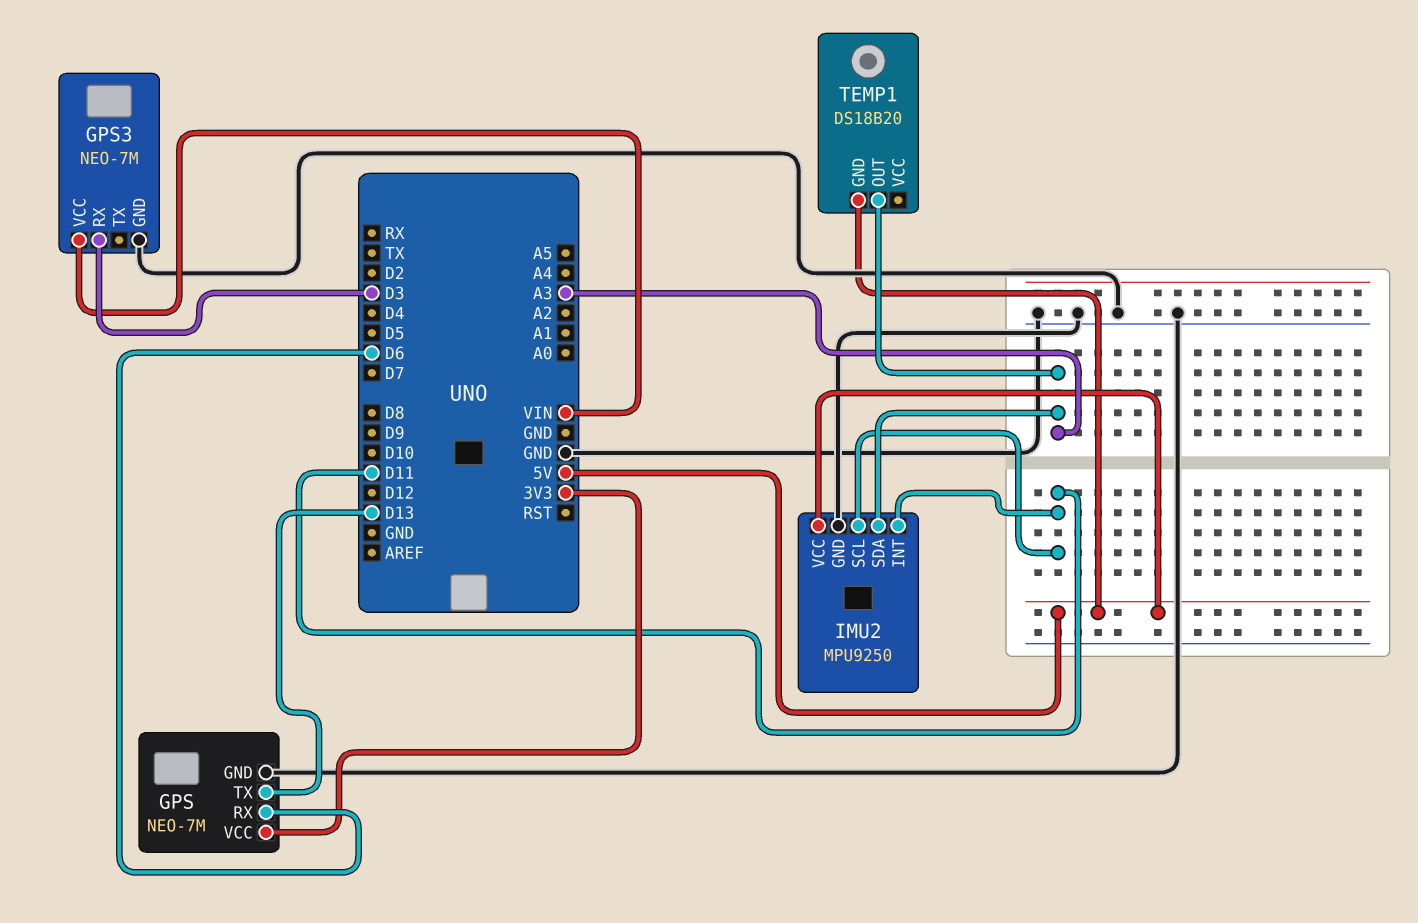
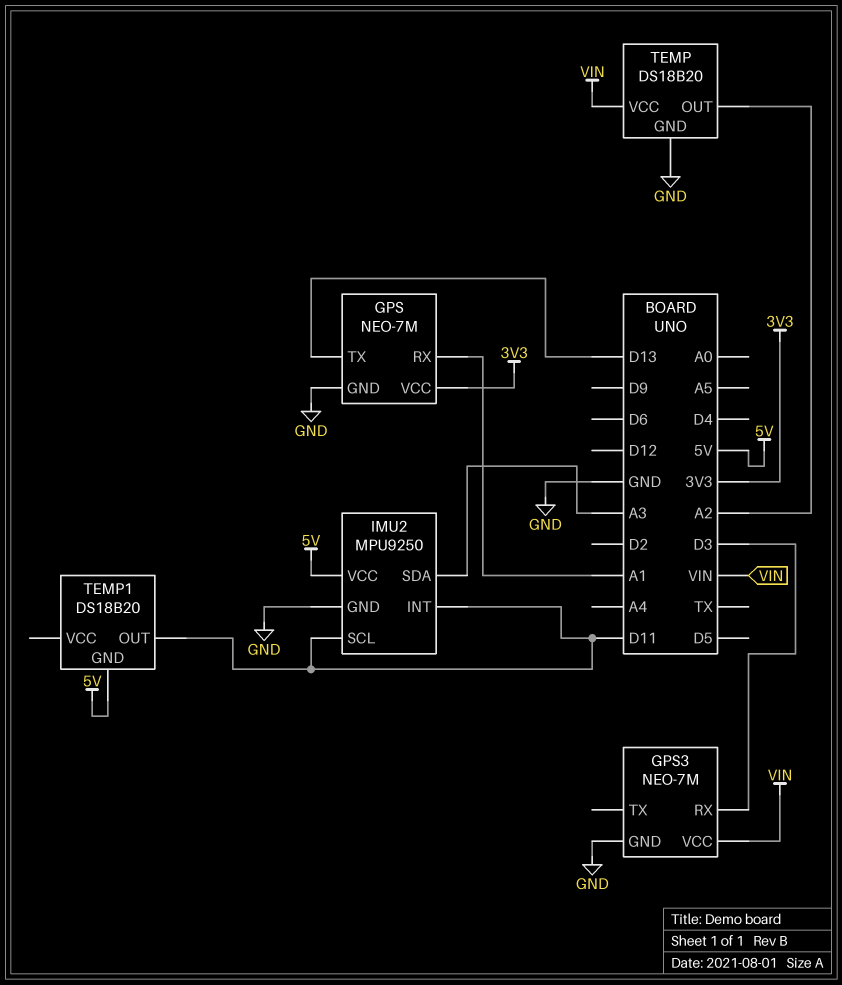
GPS pin RX: D6 -> A1
TEMP: none -> DS18B20
TEMP pin GND: none -> GND
TEMP pin OUT: none -> A2
TEMP pin VCC: none -> VIN
TEMP1 pin OUT: A3 -> D11

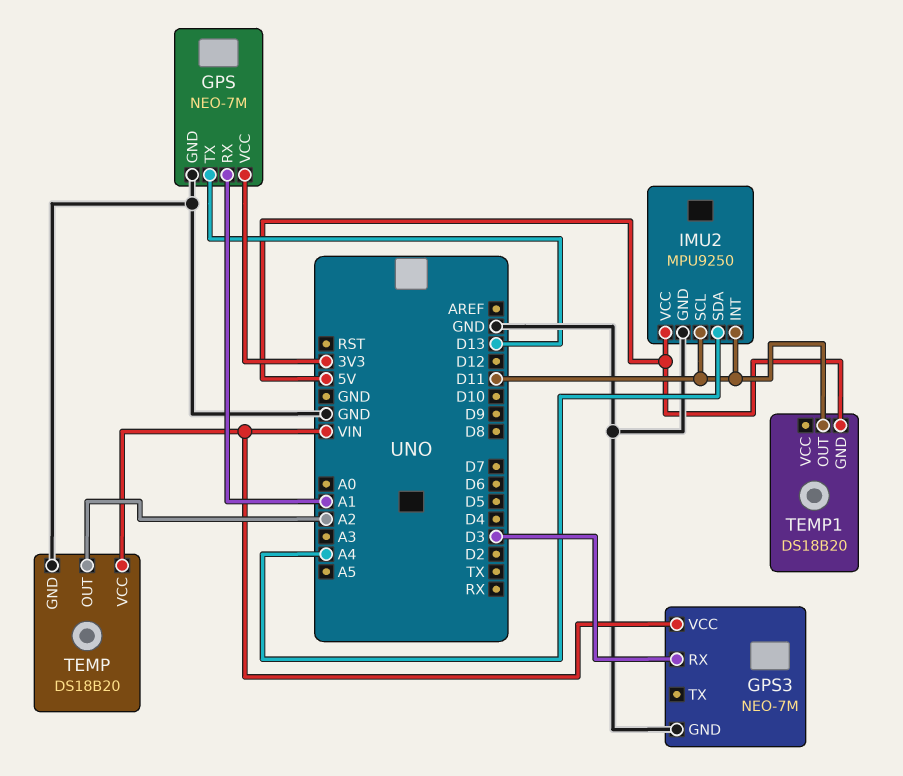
IMU2 pin SDA: A3 -> A4

